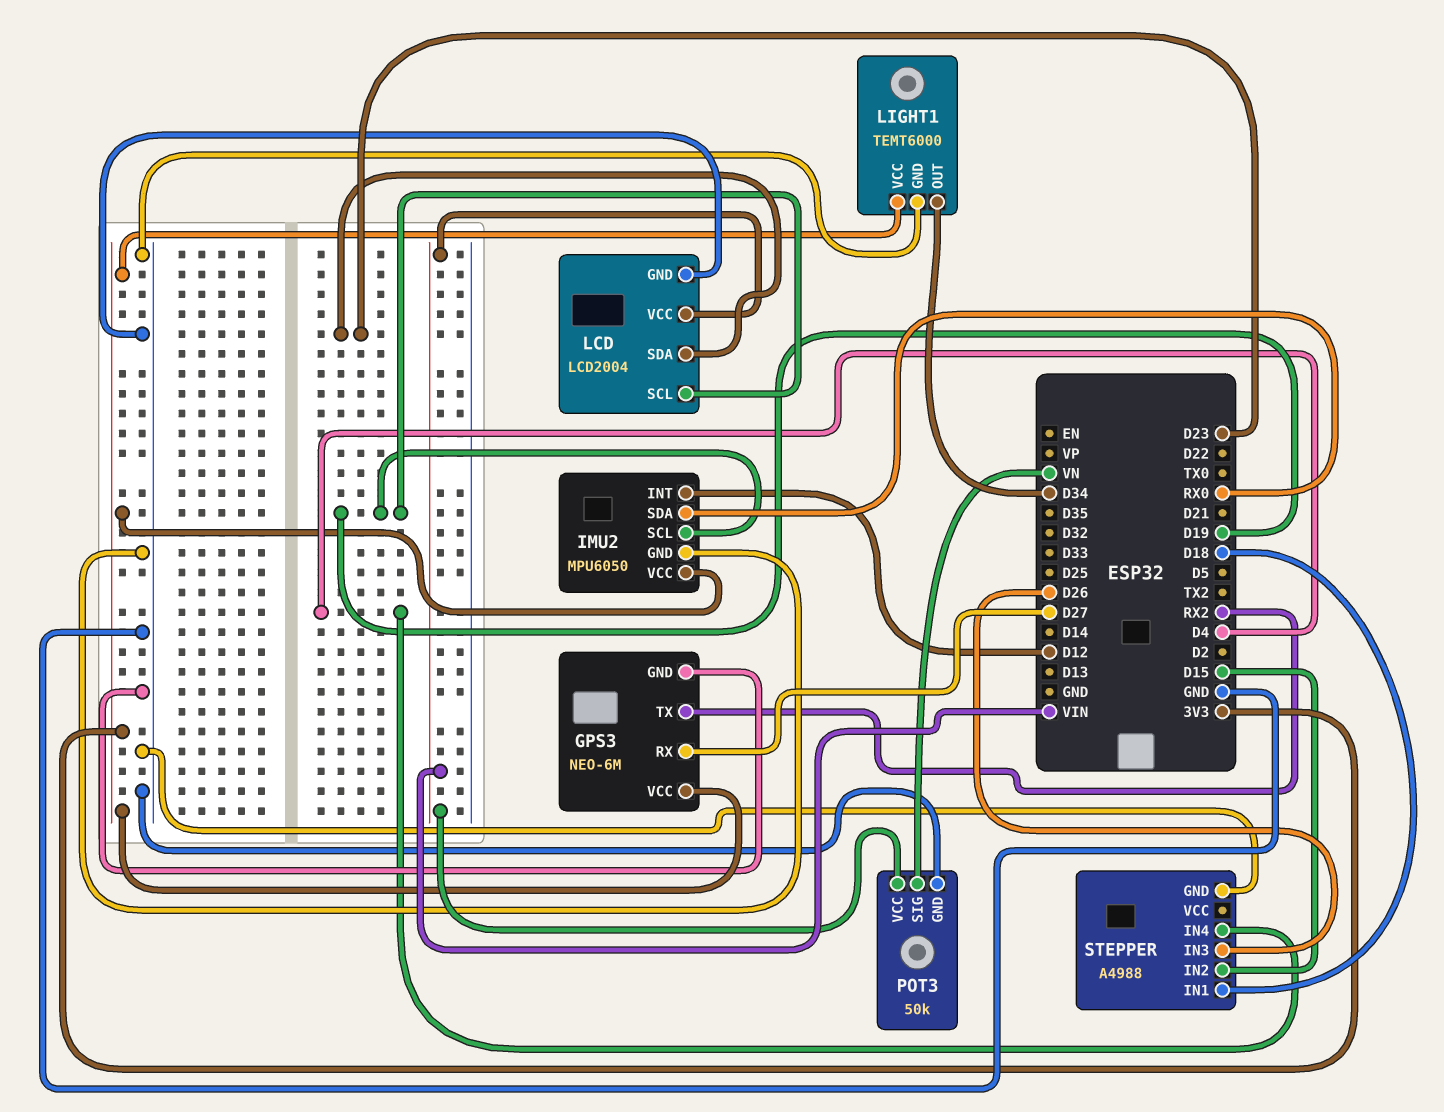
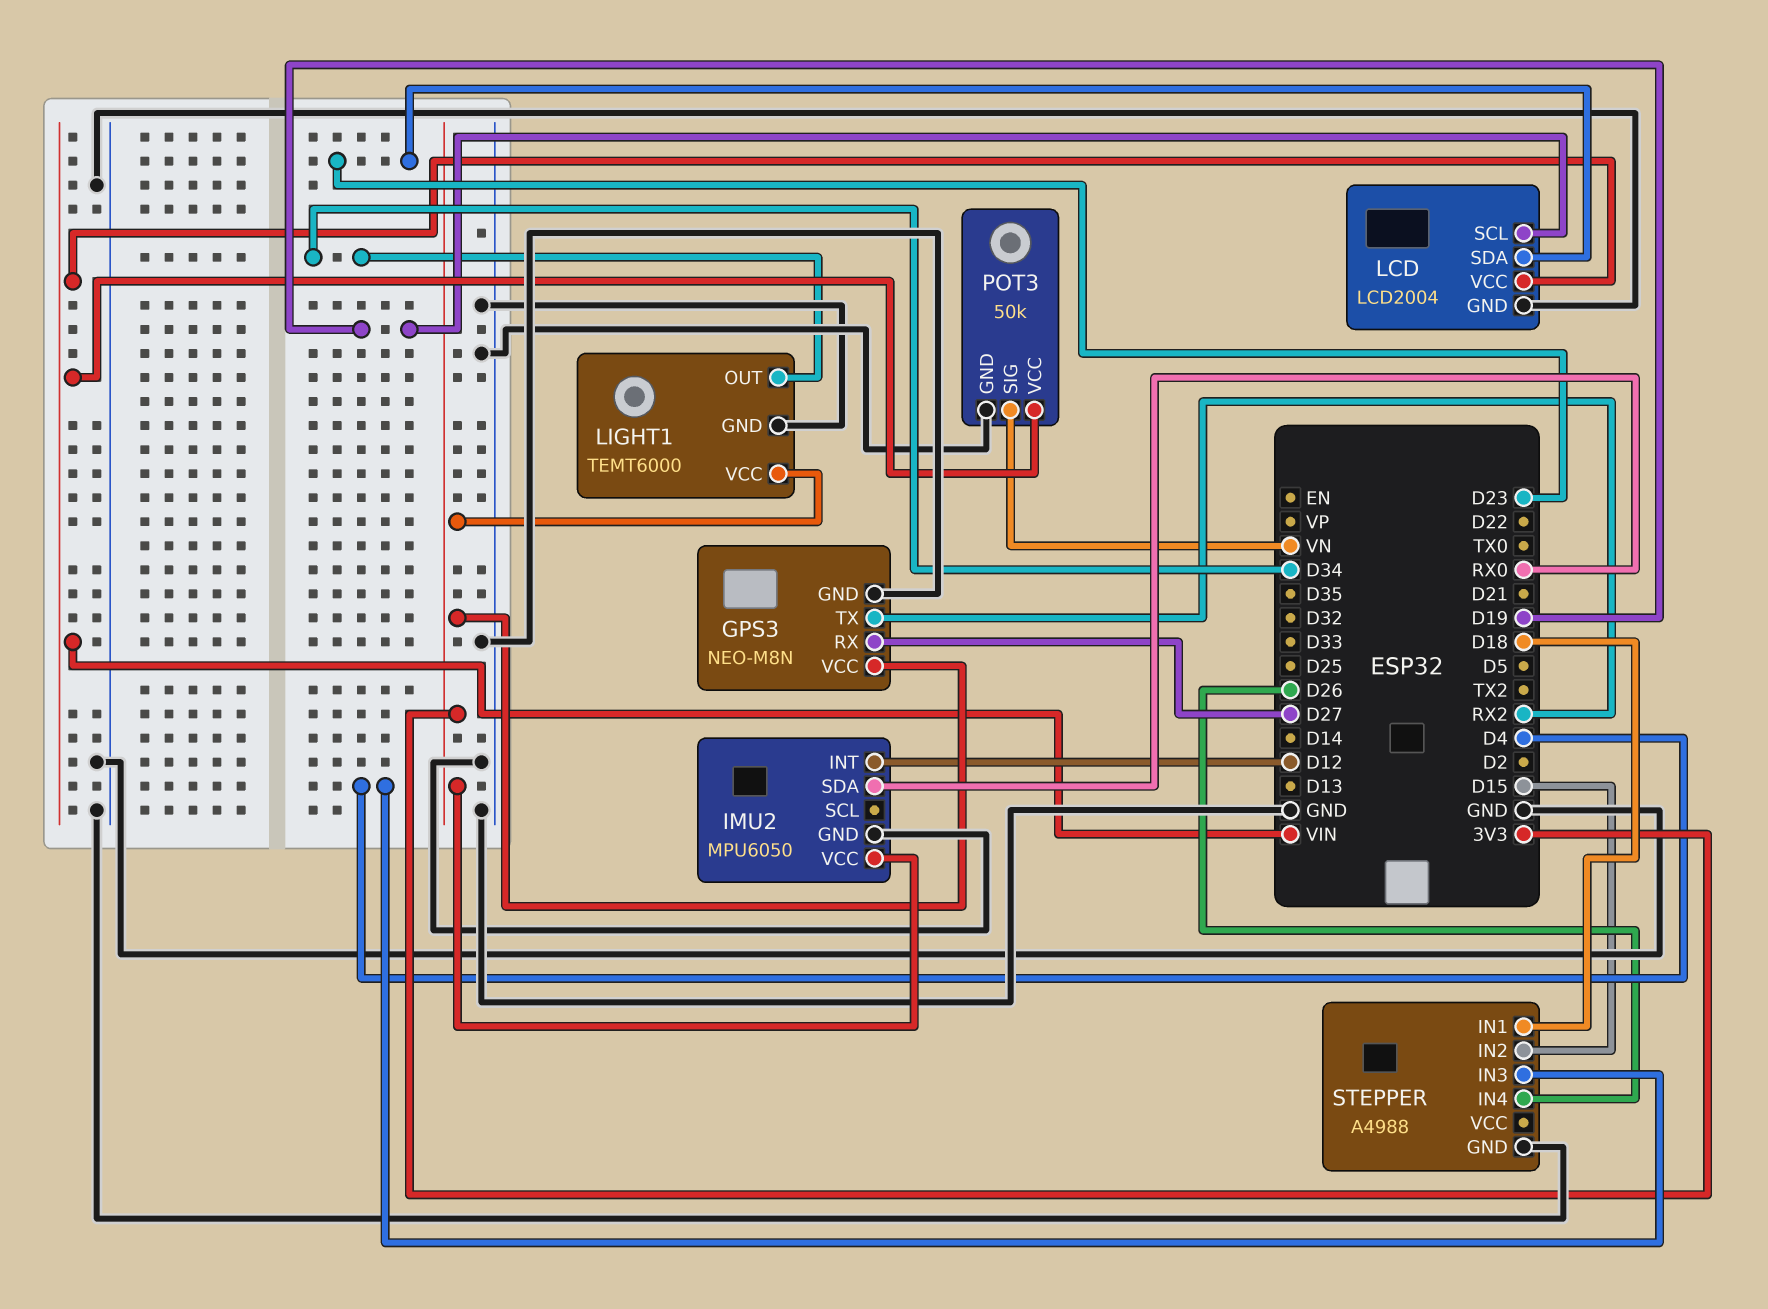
GPS3: NEO-6M -> NEO-M8N
IMU2 pin SCL: D19 -> none
STEPPER pin IN3: D26 -> D4
STEPPER pin IN4: D4 -> D26

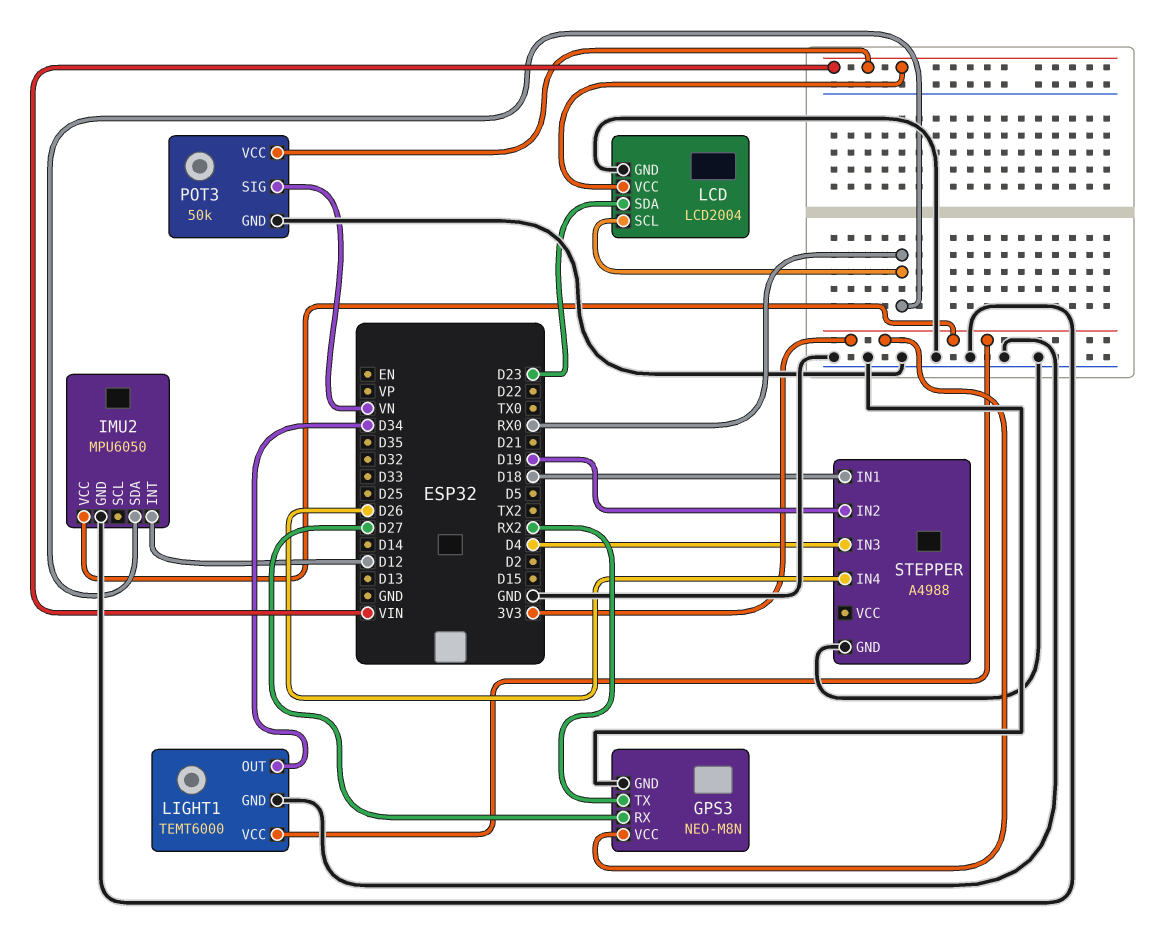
LCD pin SCL: D19 -> RX0
STEPPER pin IN2: D15 -> D19

